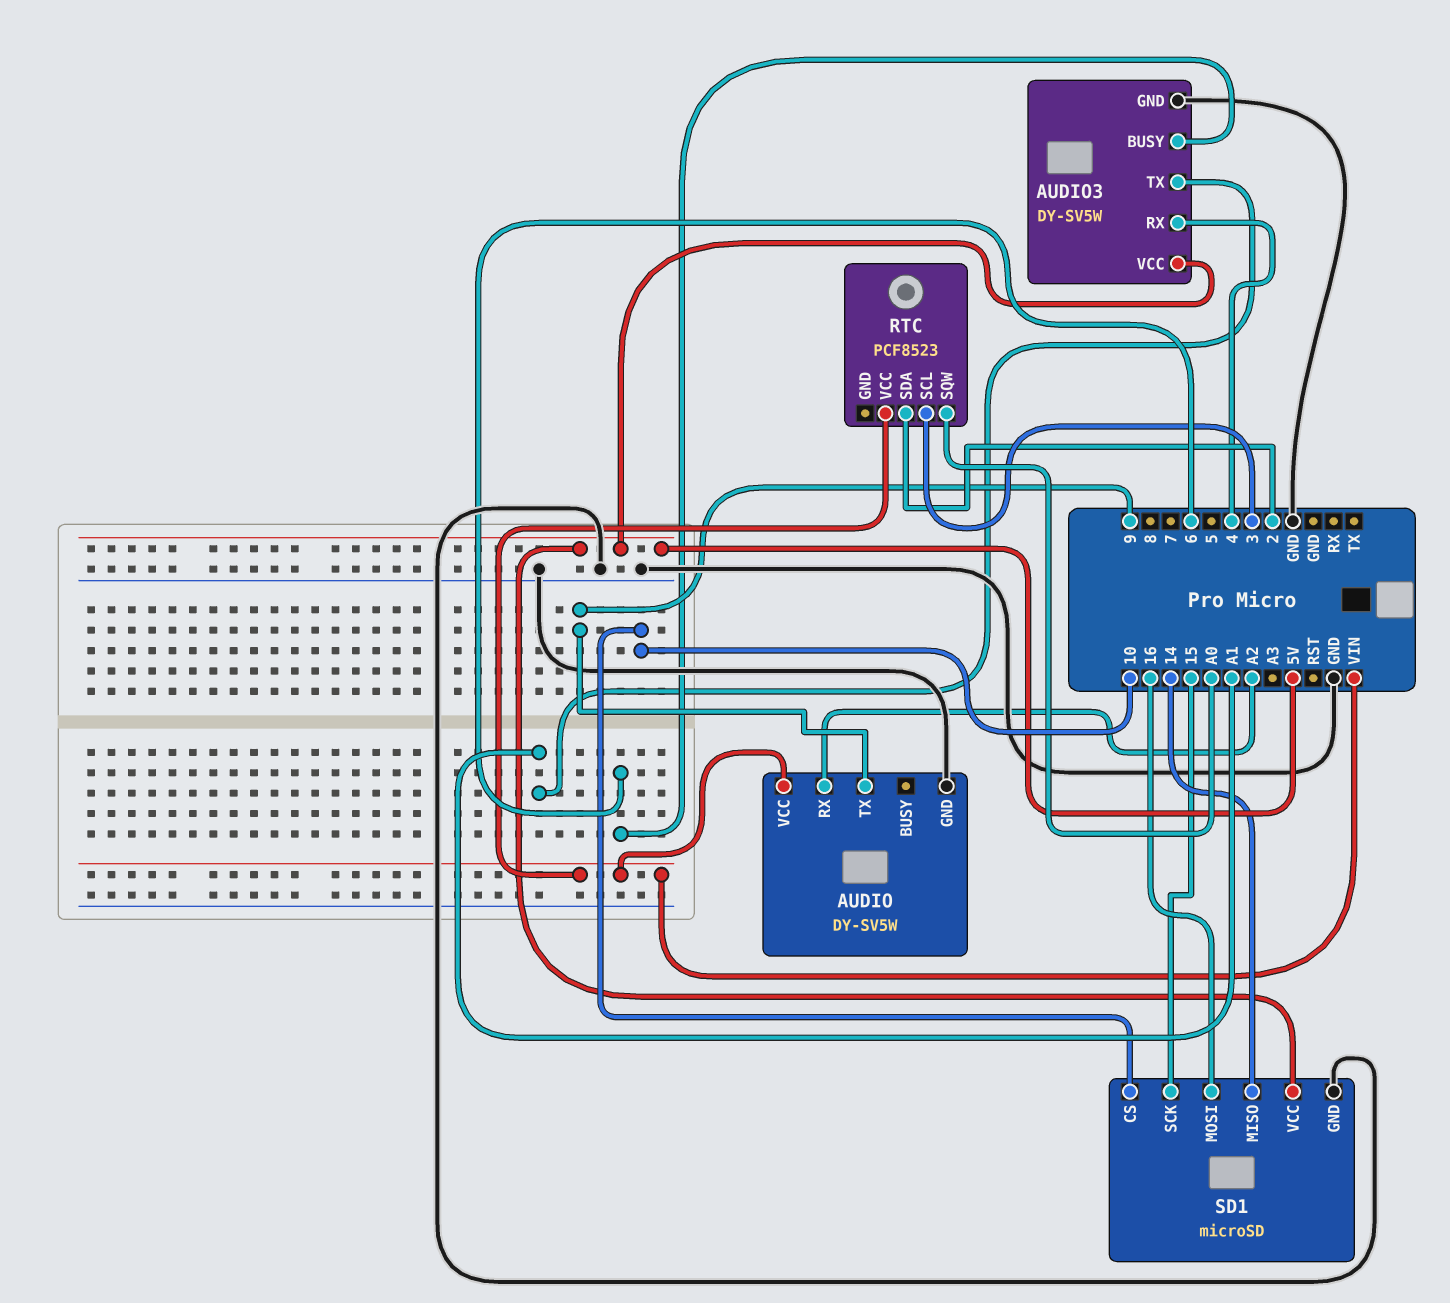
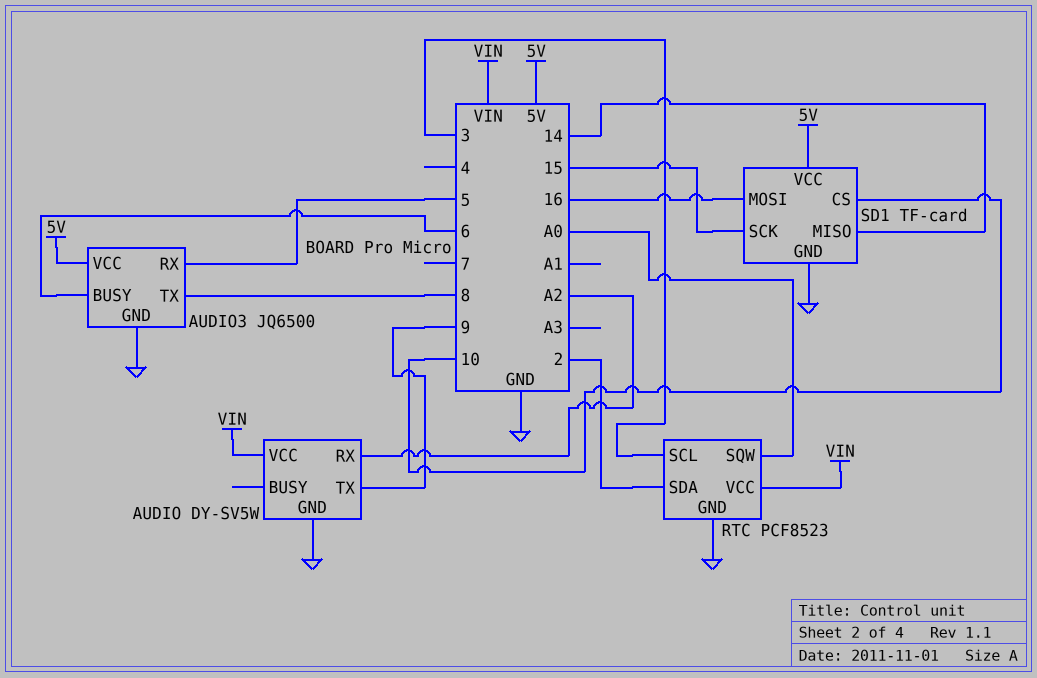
AUDIO3: DY-SV5W -> JQ6500
AUDIO3 pin RX: 4 -> 5
AUDIO3 pin TX: A1 -> 8
RTC pin GND: none -> GND
SD1: microSD -> TF-card

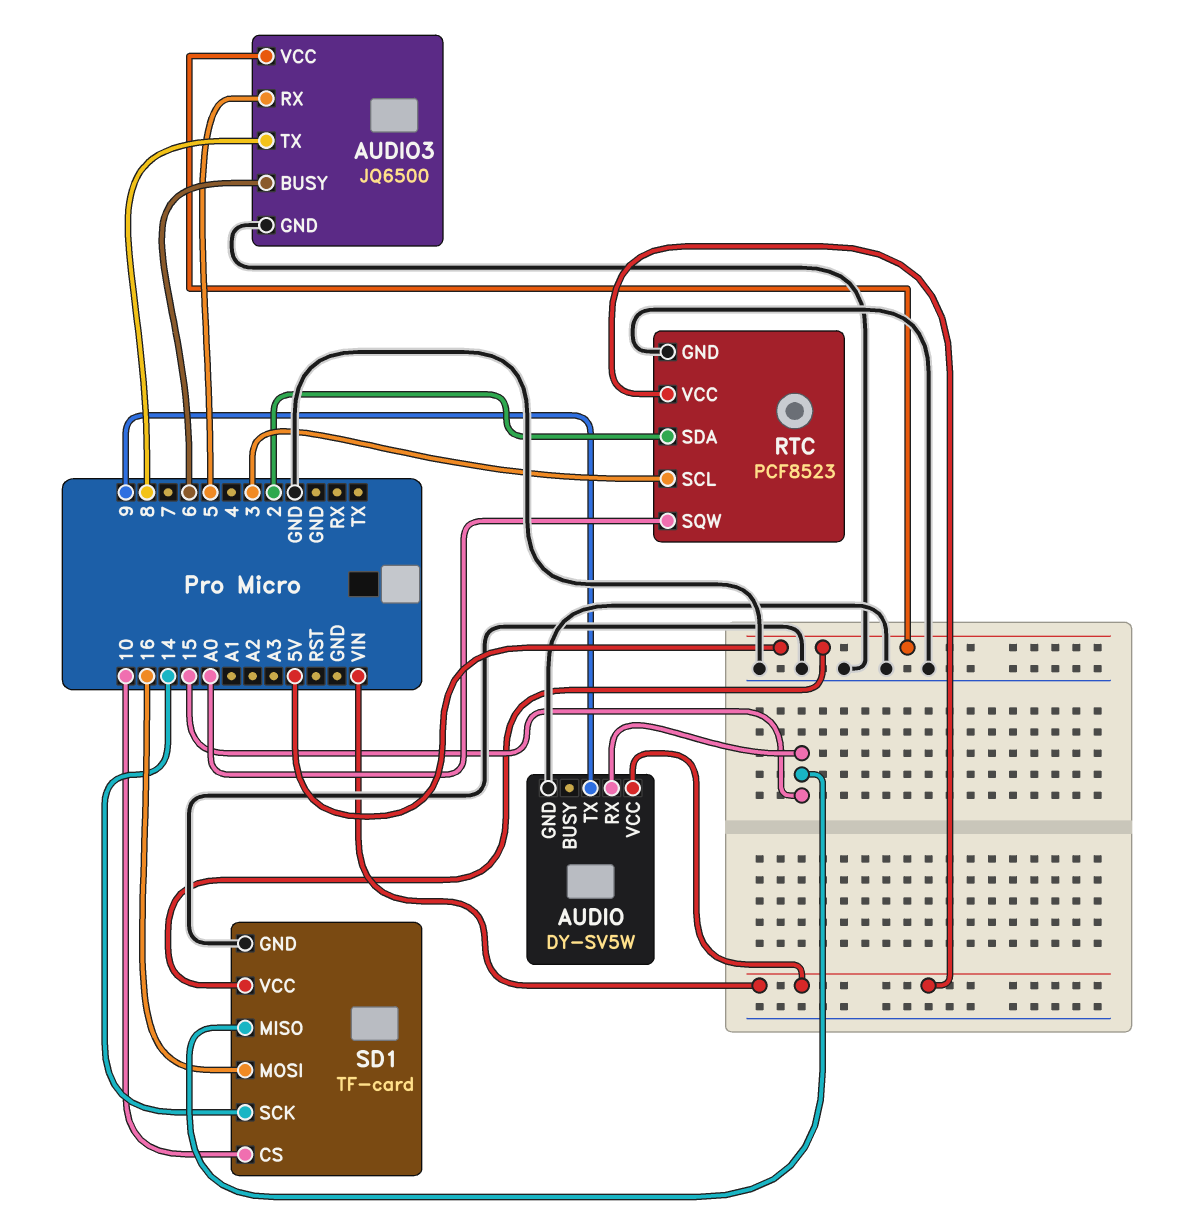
AUDIO pin RX: A2 -> 15
SD1 pin MISO: 14 -> 15
SD1 pin SCK: 15 -> 14

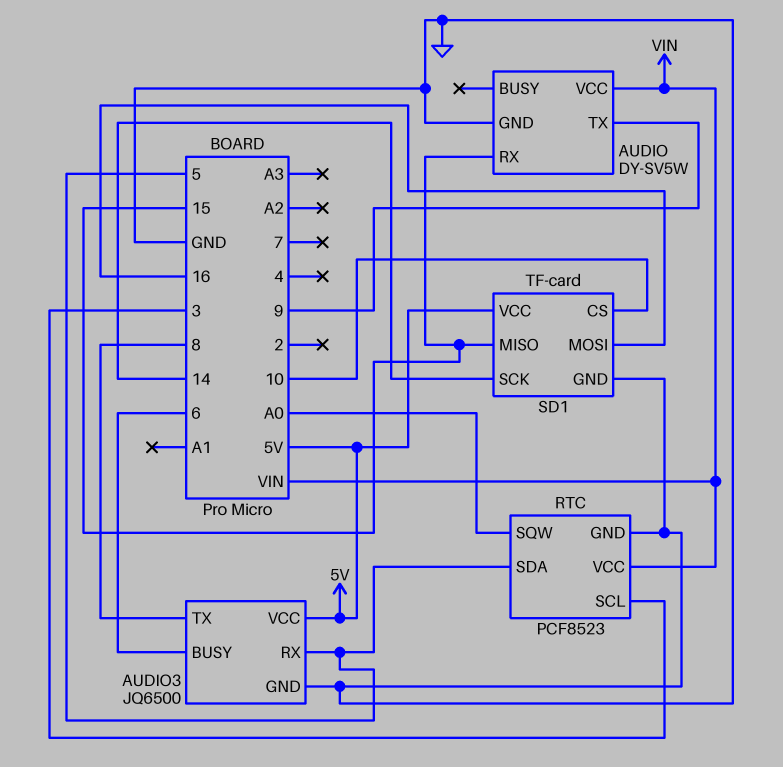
RTC pin SDA: 2 -> 5

